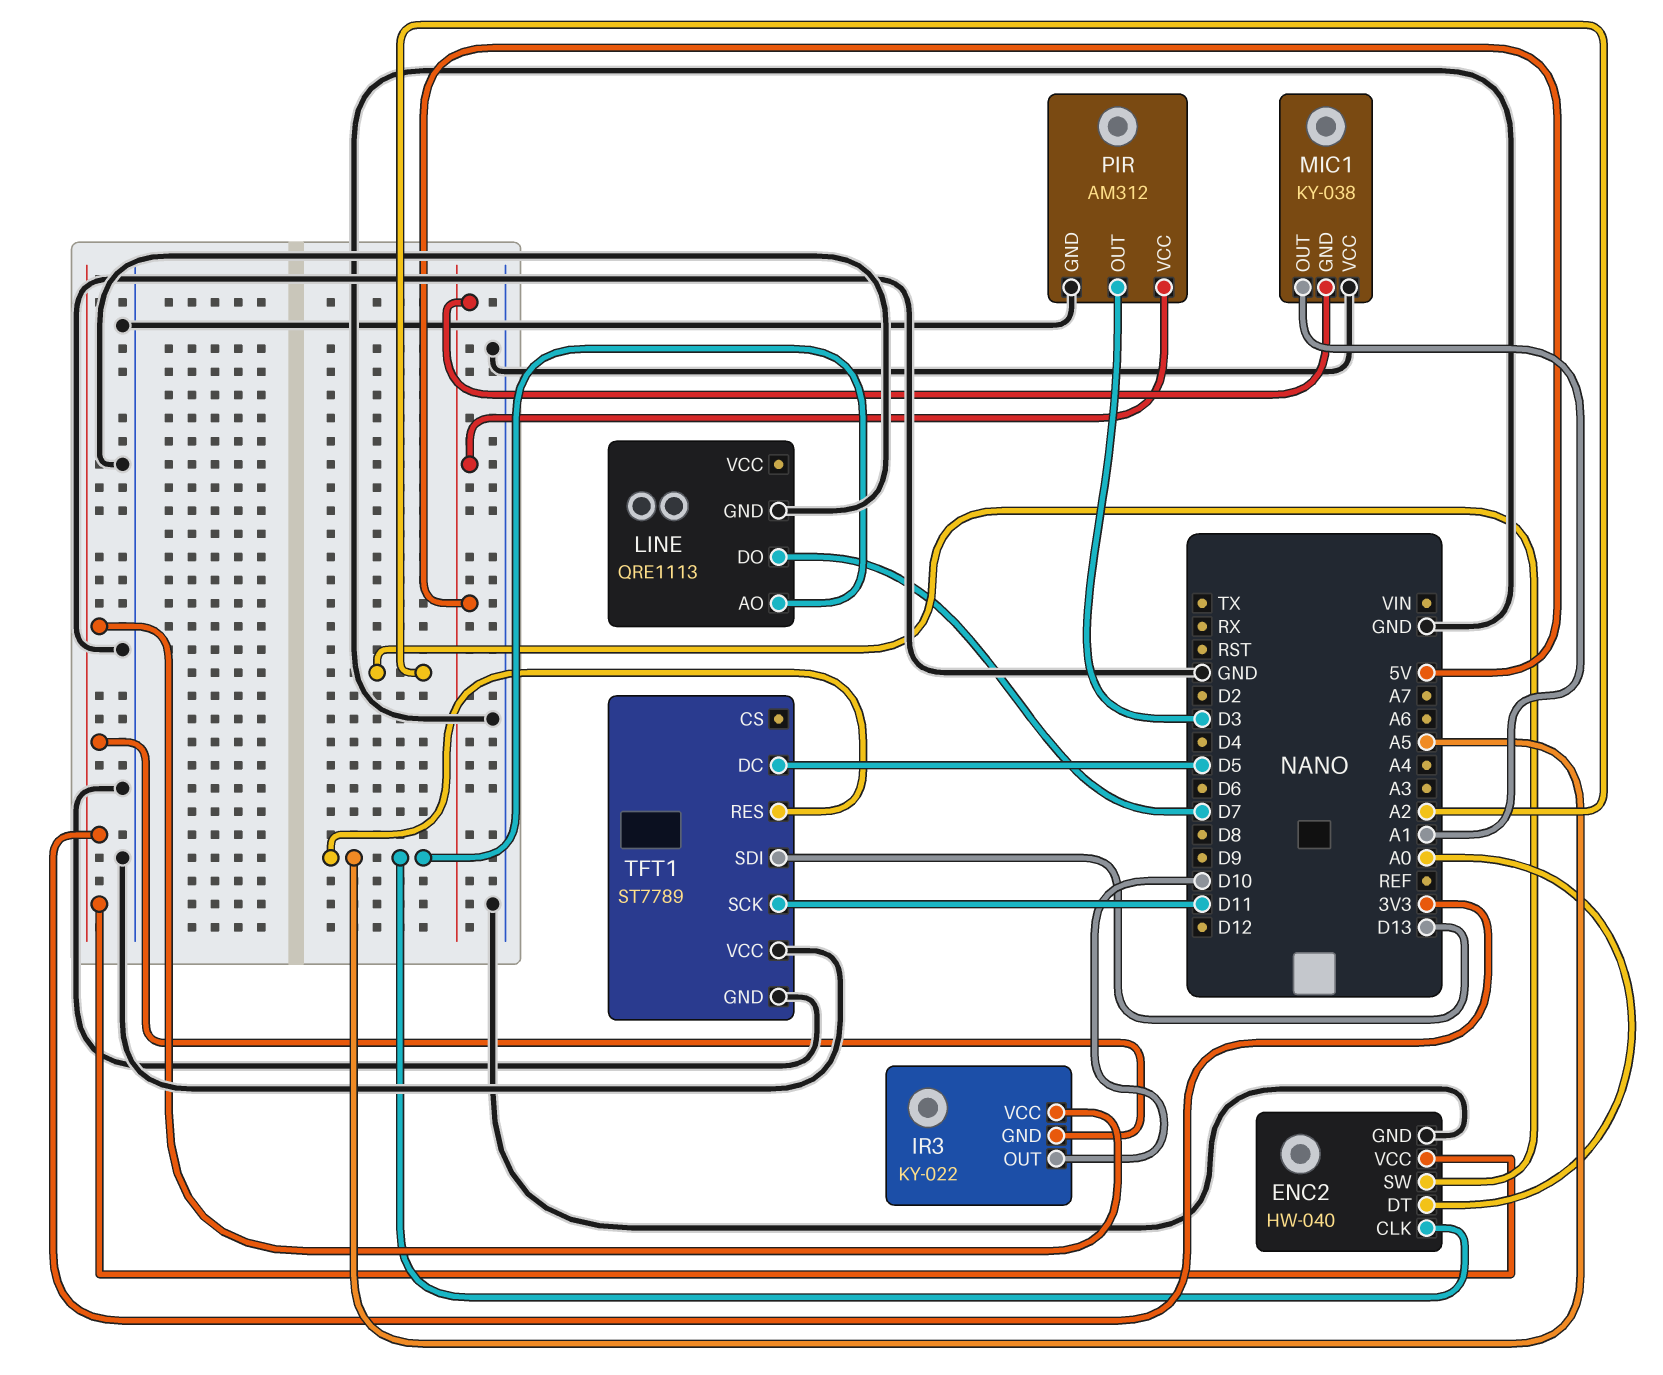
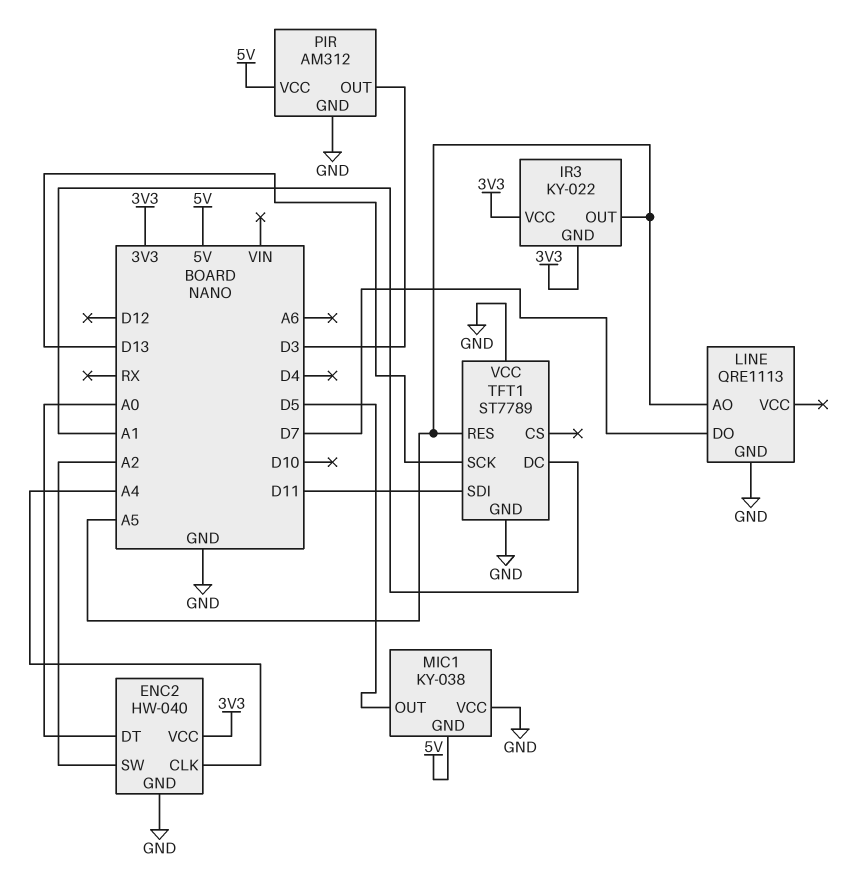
ENC2 pin CLK: A5 -> A4
IR3 pin OUT: D10 -> A5
MIC1 pin OUT: A1 -> D5
TFT1 pin DC: D5 -> A1
TFT1 pin SCK: D11 -> D13
TFT1 pin SDI: D13 -> D11

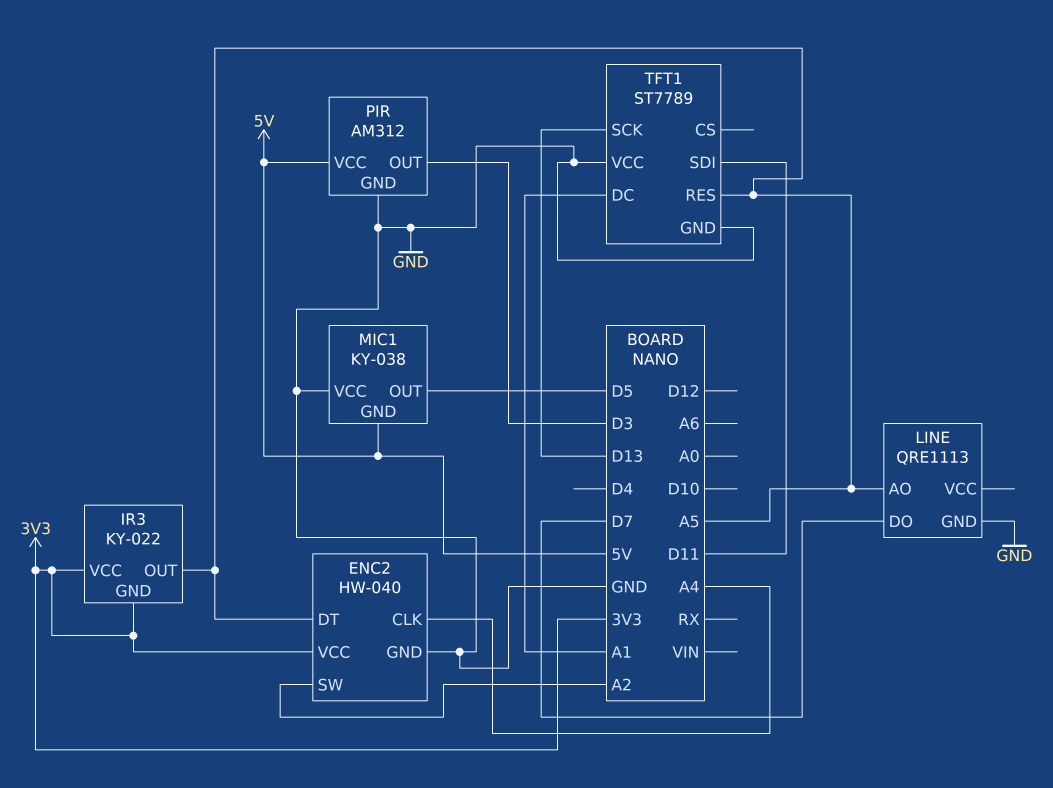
ENC2 pin DT: A0 -> A5

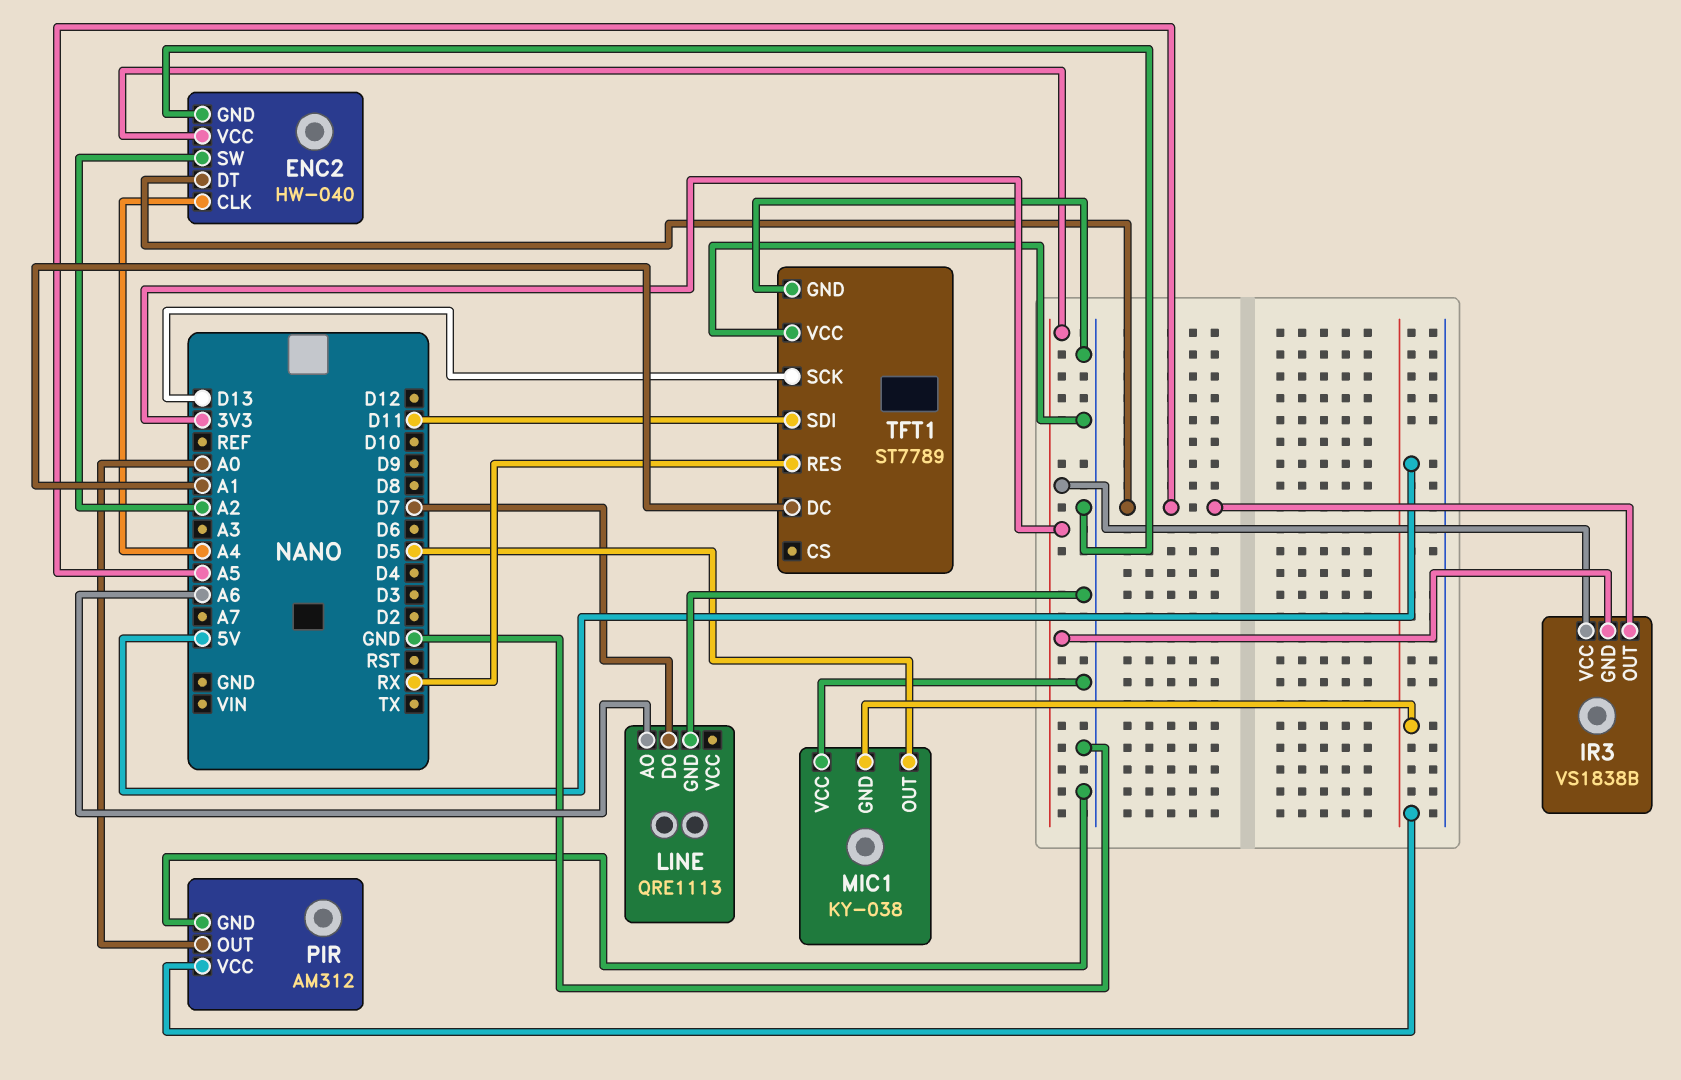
IR3: KY-022 -> VS1838B
LINE pin AO: A5 -> A6
PIR pin OUT: D3 -> A0
TFT1 pin RES: A5 -> RX

